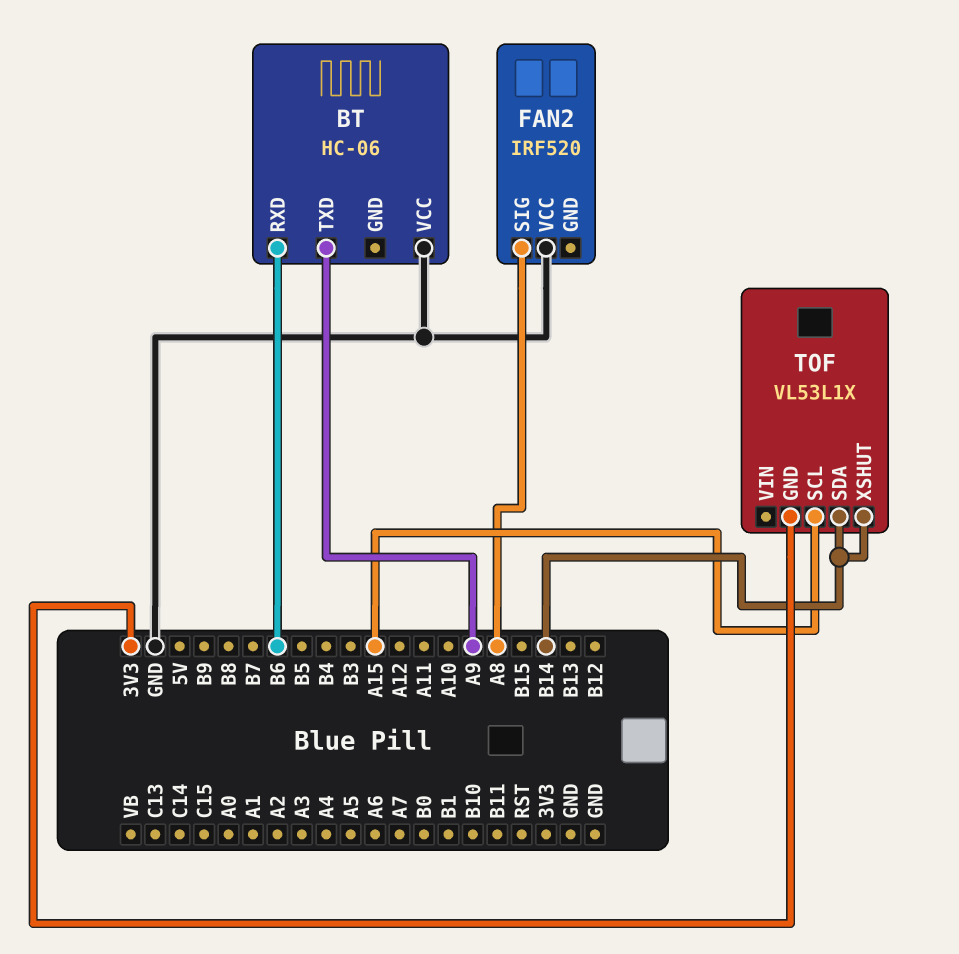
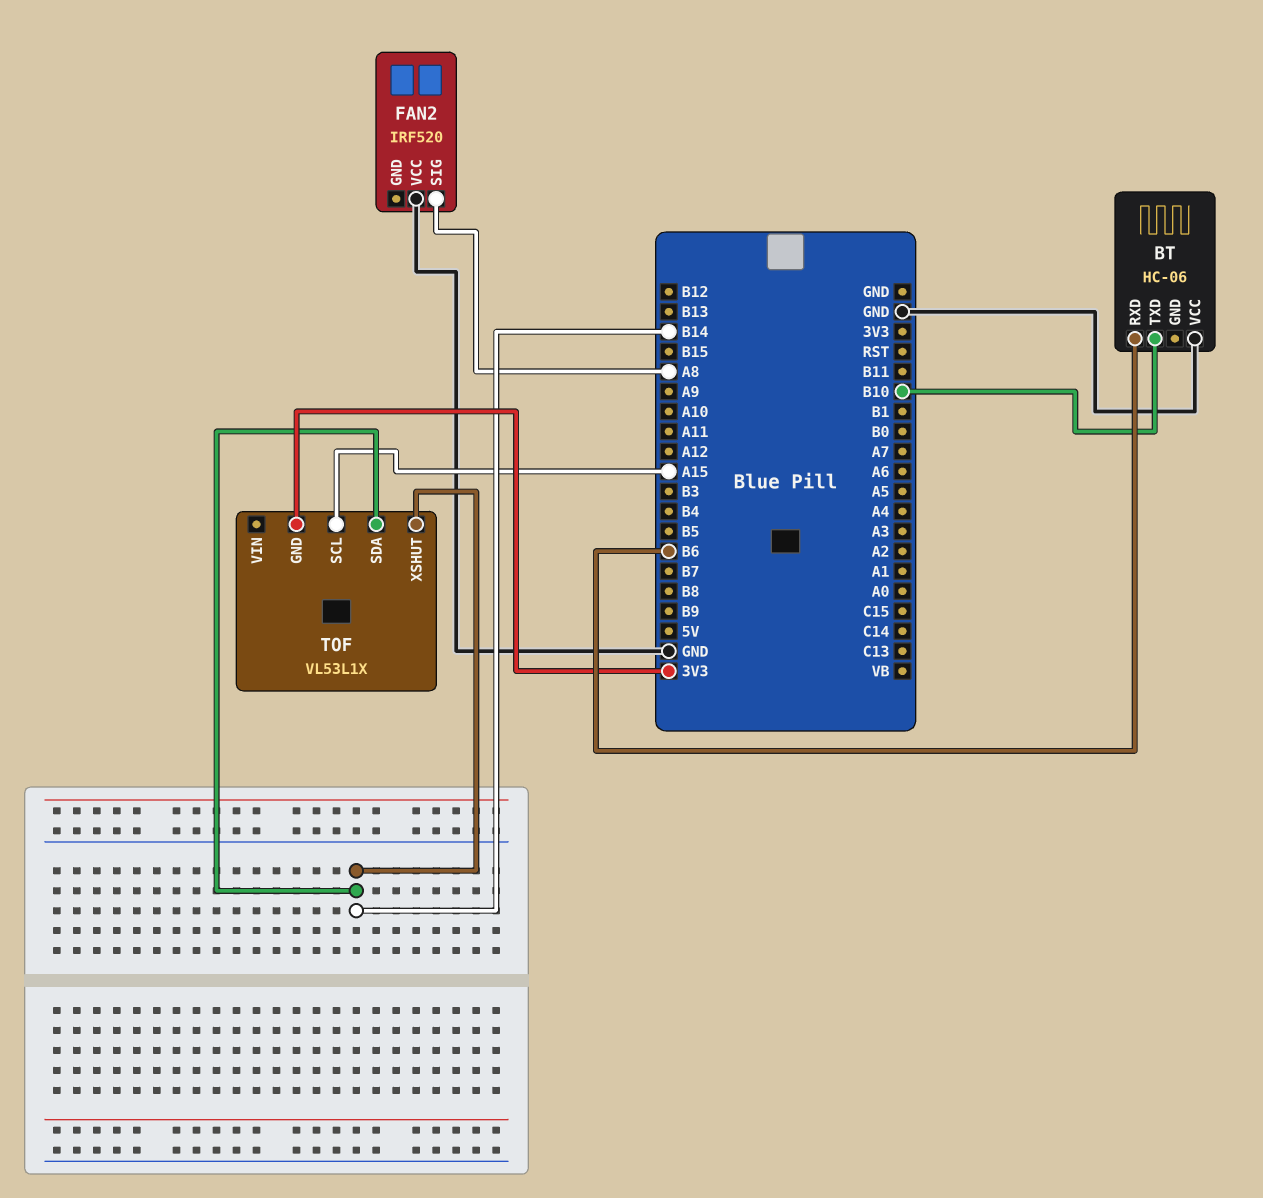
BT pin TXD: A9 -> B10

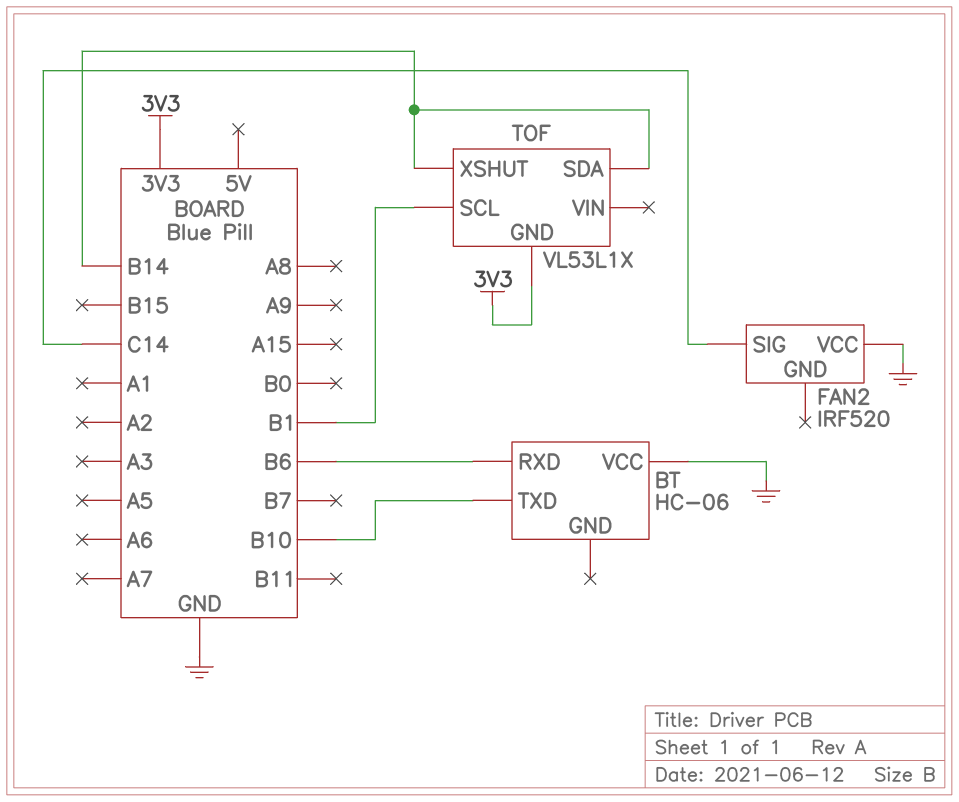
FAN2 pin SIG: A8 -> C14
TOF pin SCL: A15 -> B1

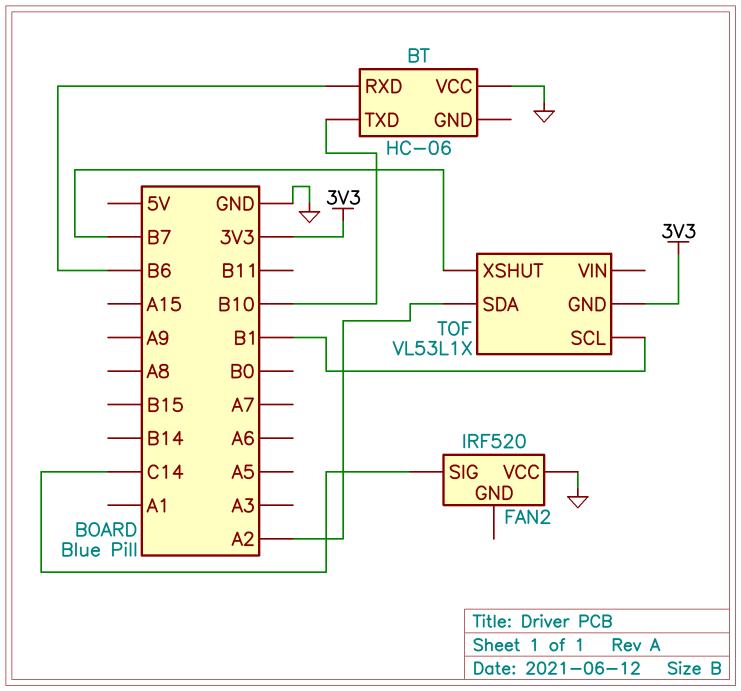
TOF pin SDA: B14 -> A2
TOF pin XSHUT: B14 -> B7

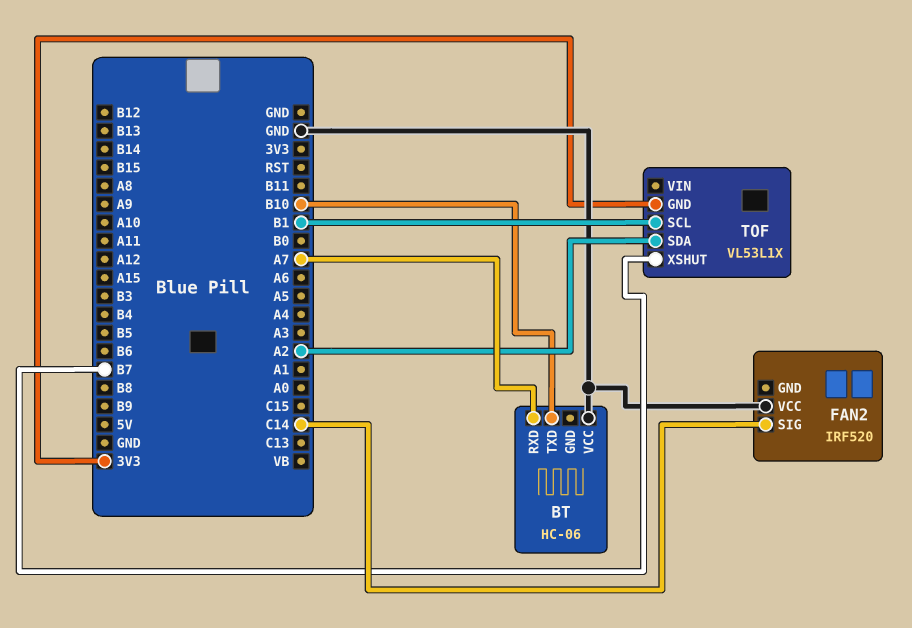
BT pin RXD: B6 -> A7

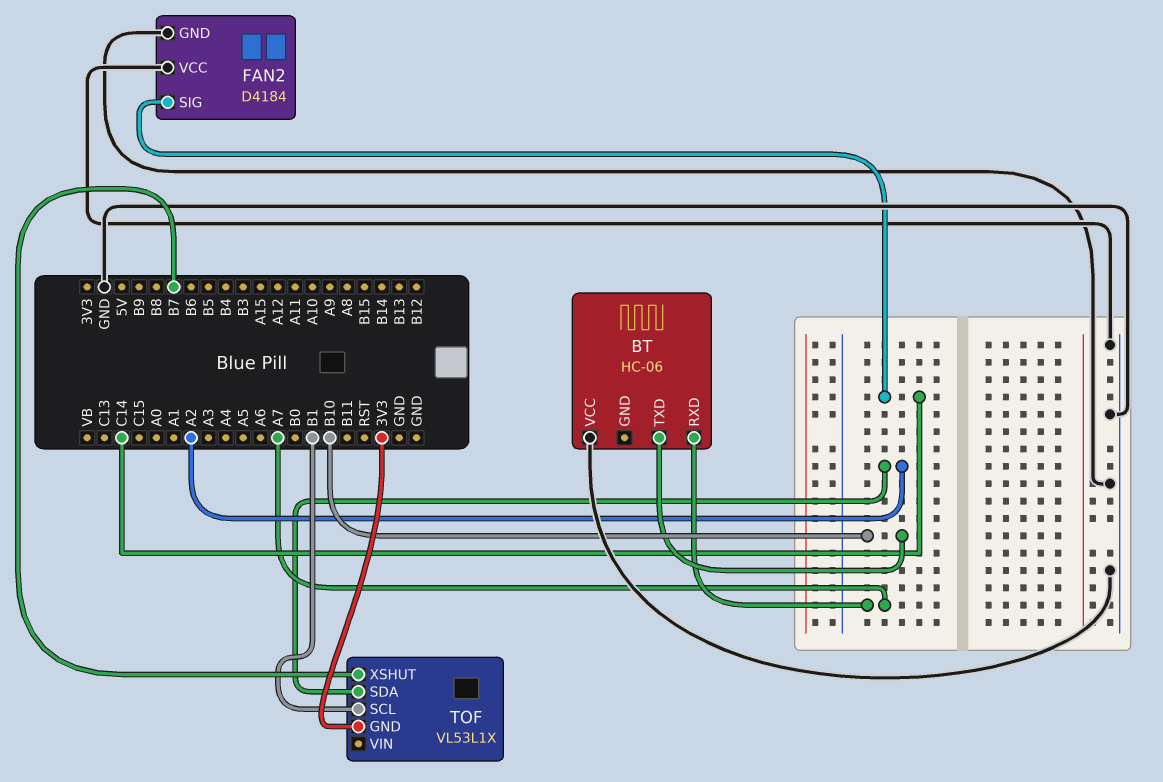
FAN2: IRF520 -> D4184
FAN2 pin GND: none -> GND

